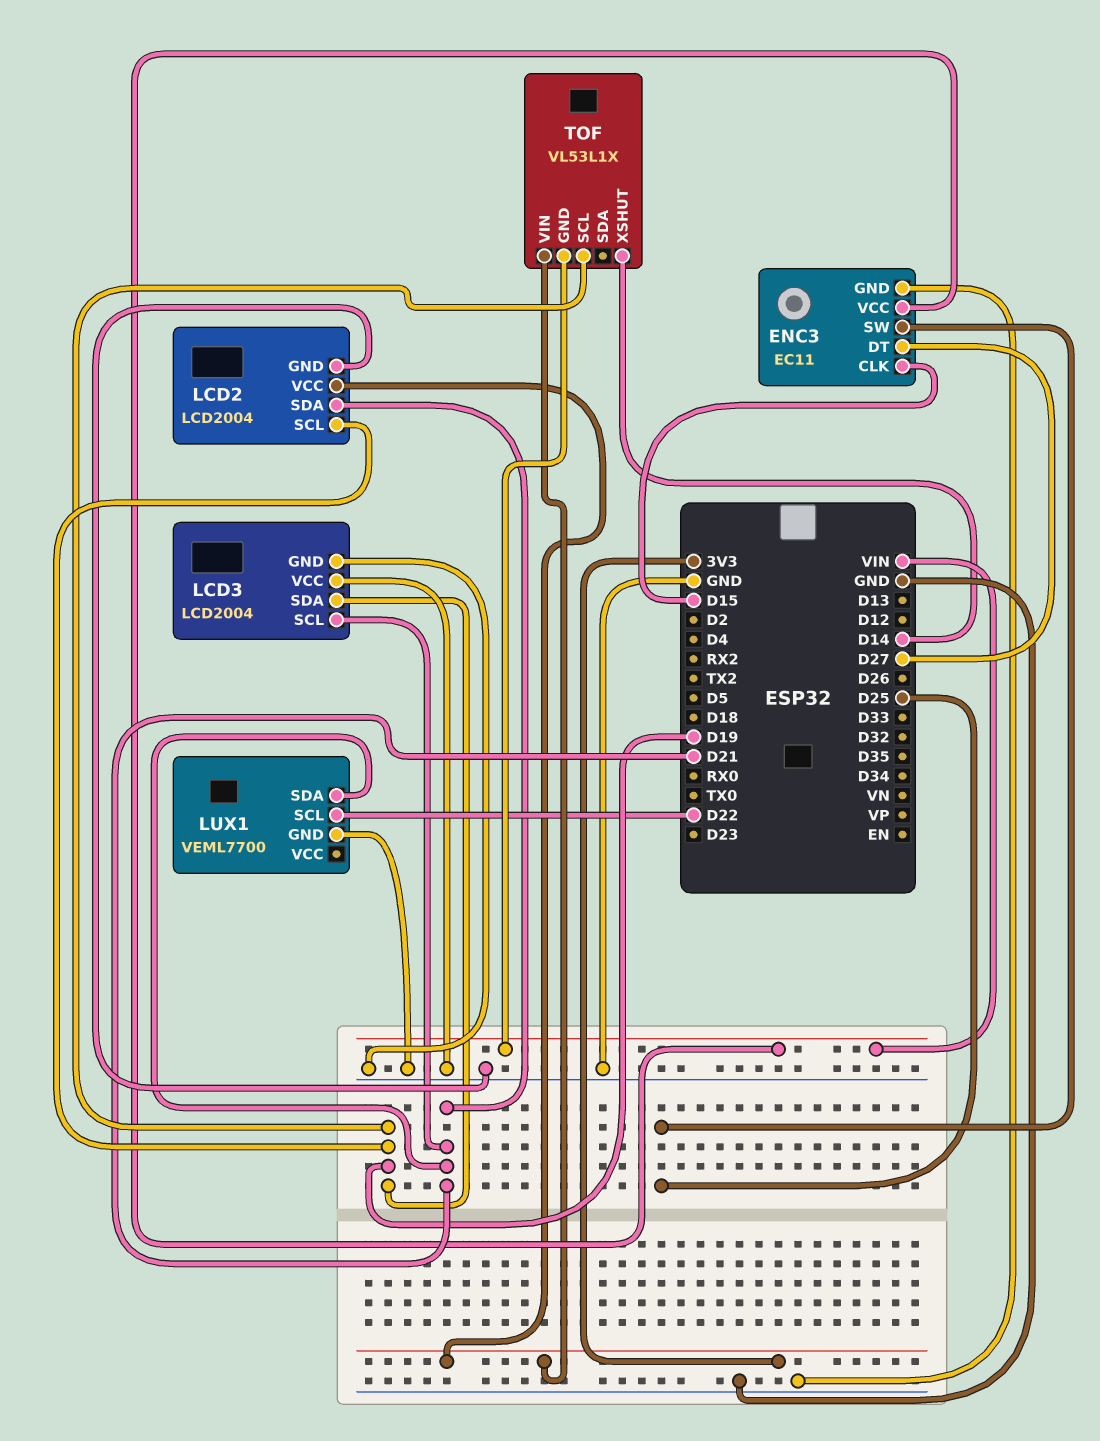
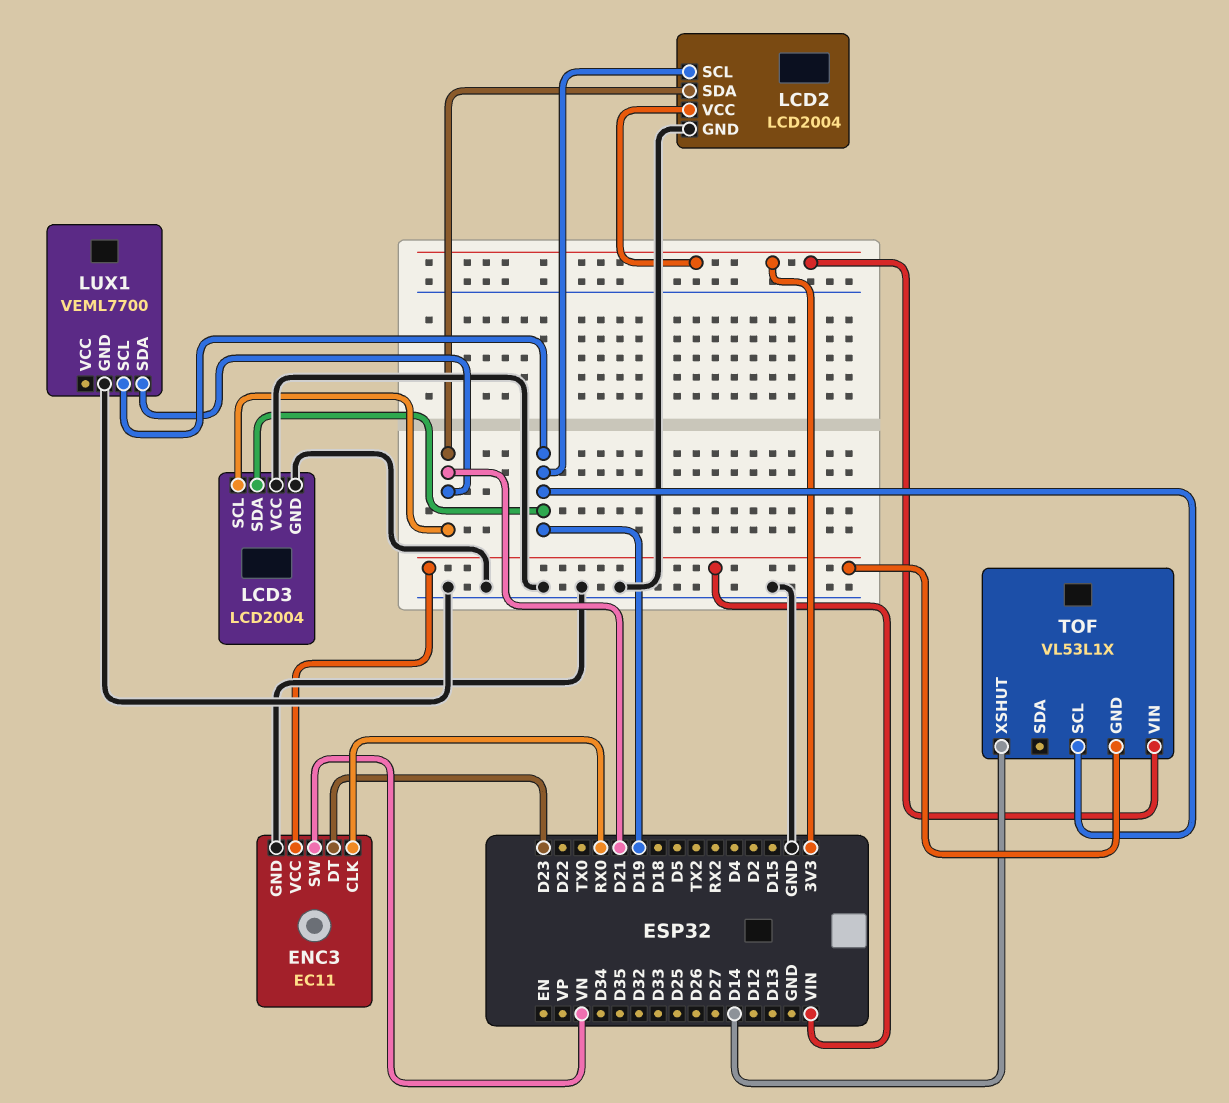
ENC3 pin CLK: D15 -> RX0
ENC3 pin DT: D27 -> D23
ENC3 pin SW: D25 -> VN
LUX1 pin SCL: D22 -> D19

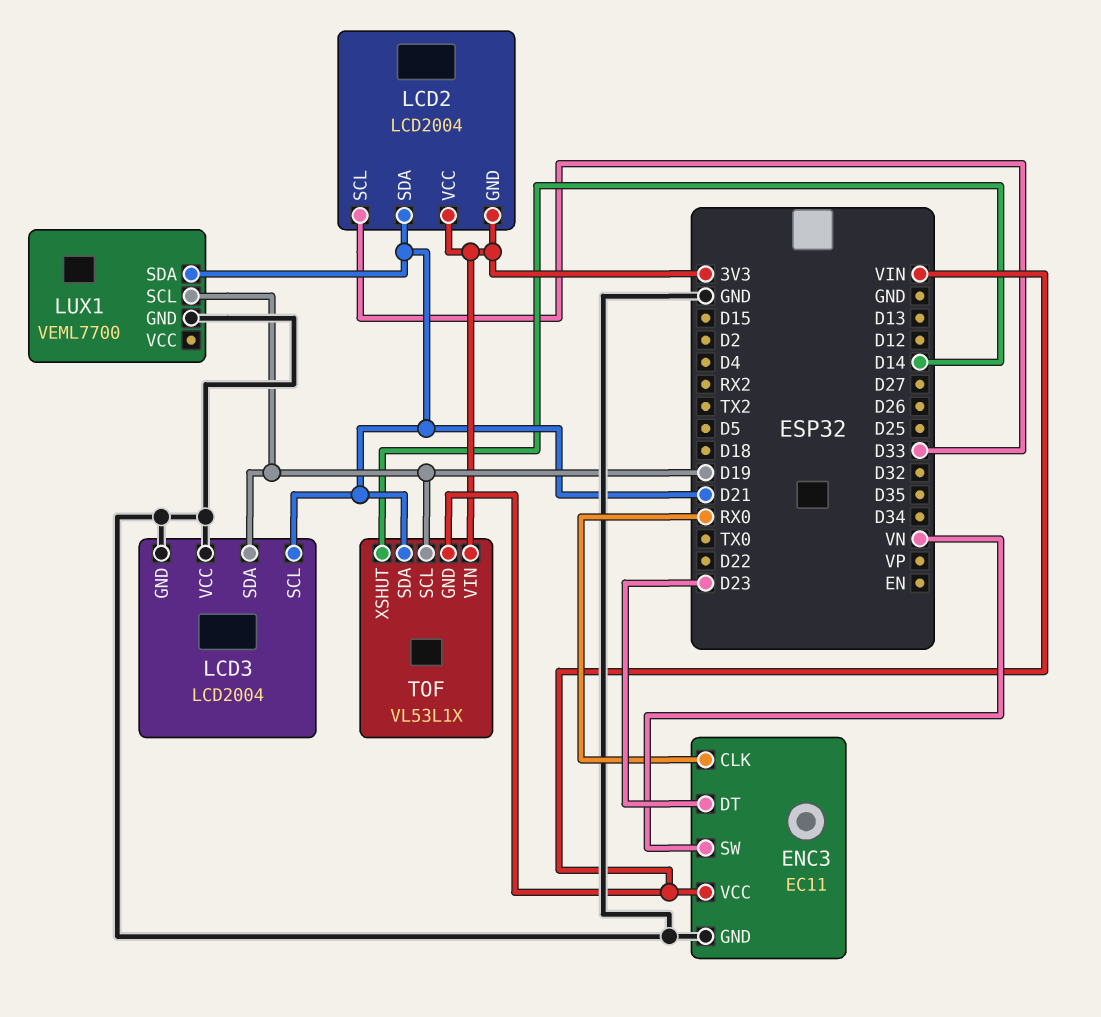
LCD2 pin GND: GND -> 3V3
LCD2 pin SCL: D19 -> D33
TOF pin SDA: none -> D21

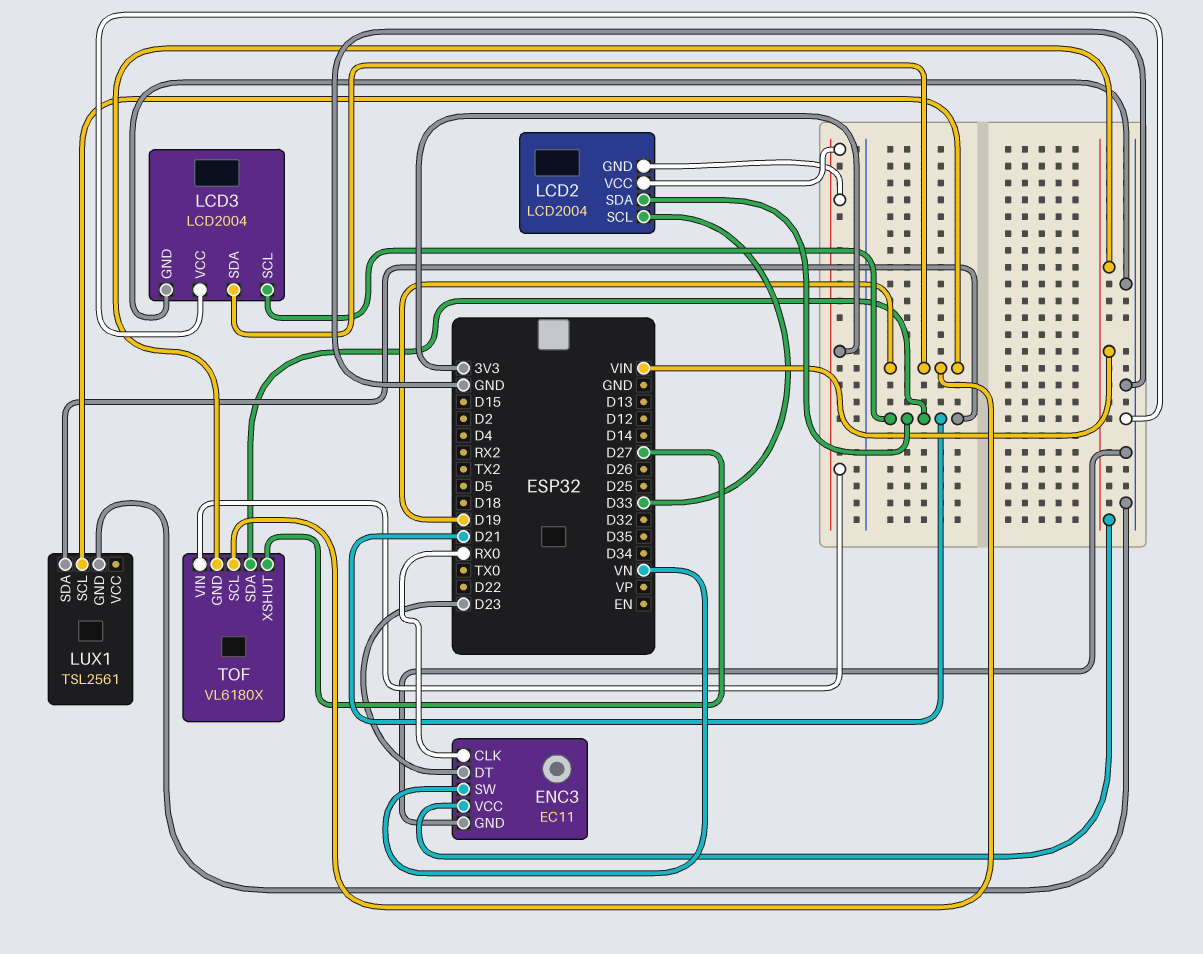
LUX1: VEML7700 -> TSL2561
TOF: VL53L1X -> VL6180X
TOF pin XSHUT: D14 -> D27

